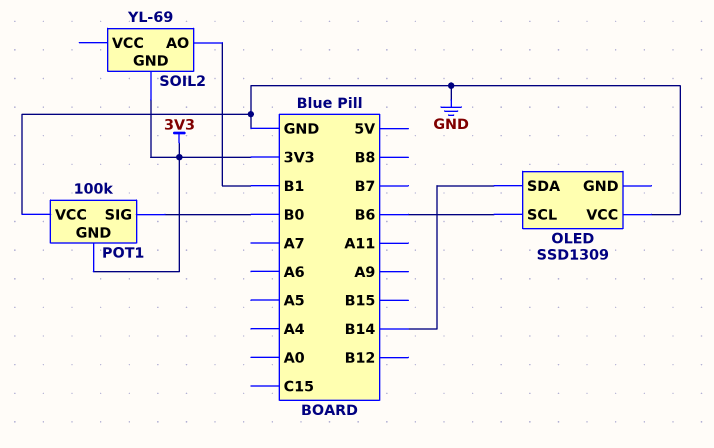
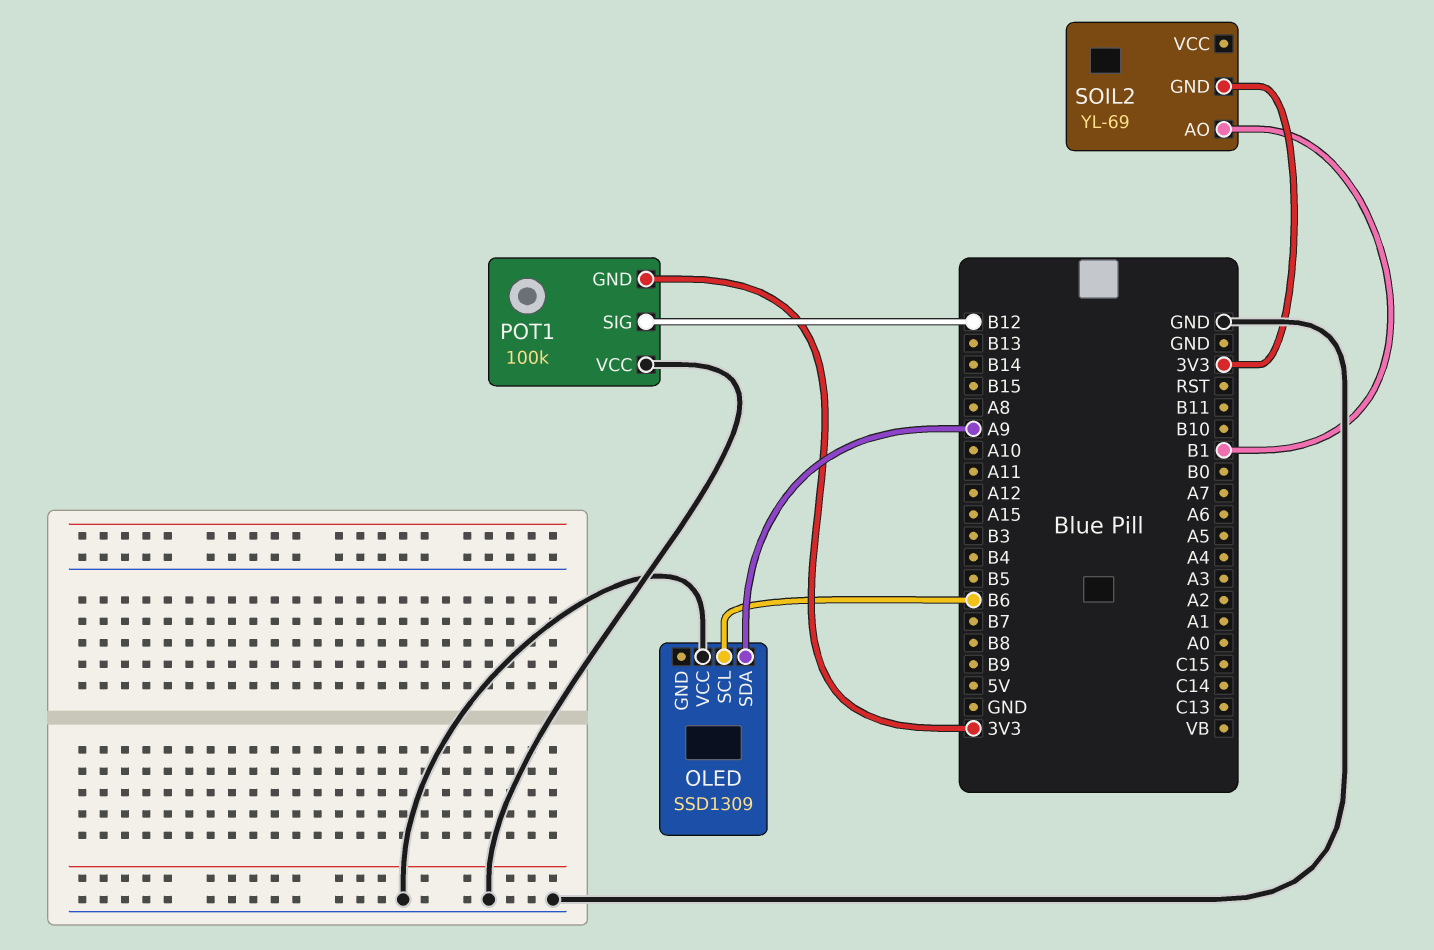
OLED pin SDA: B14 -> A9
POT1 pin SIG: B0 -> B12

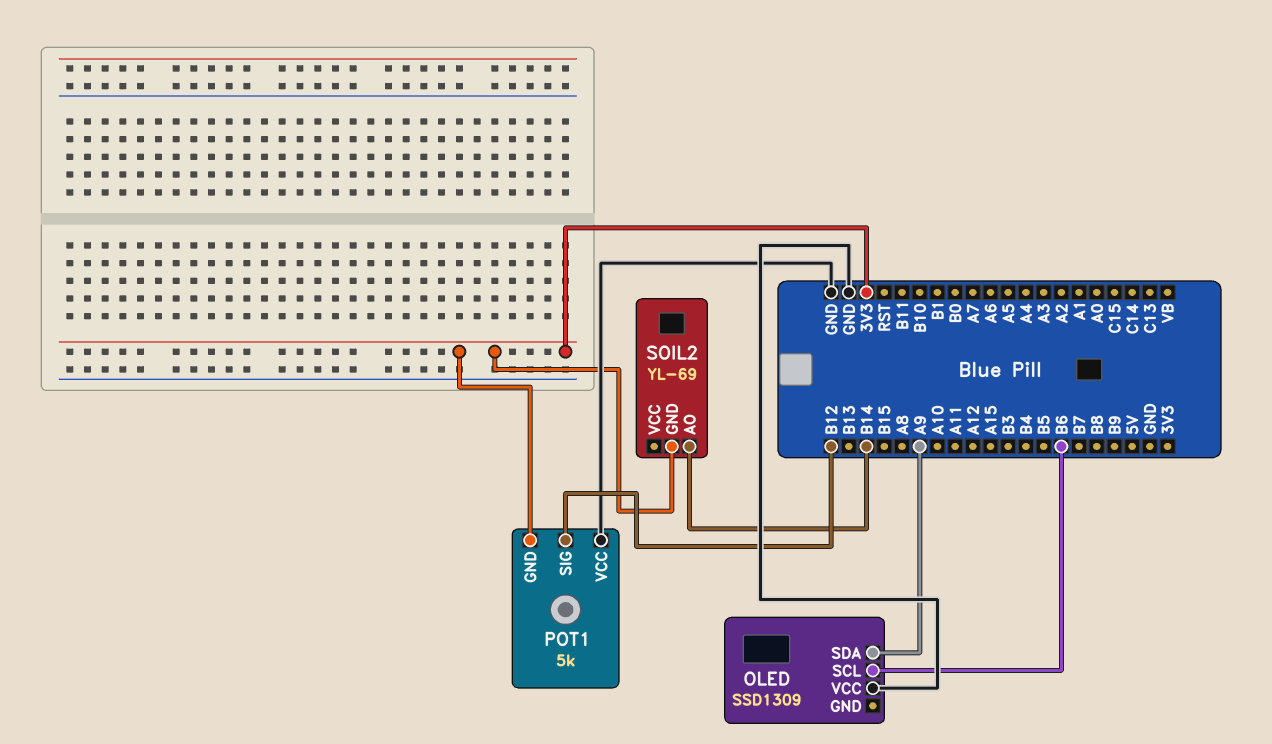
POT1: 100k -> 5k
SOIL2 pin AO: B1 -> B14

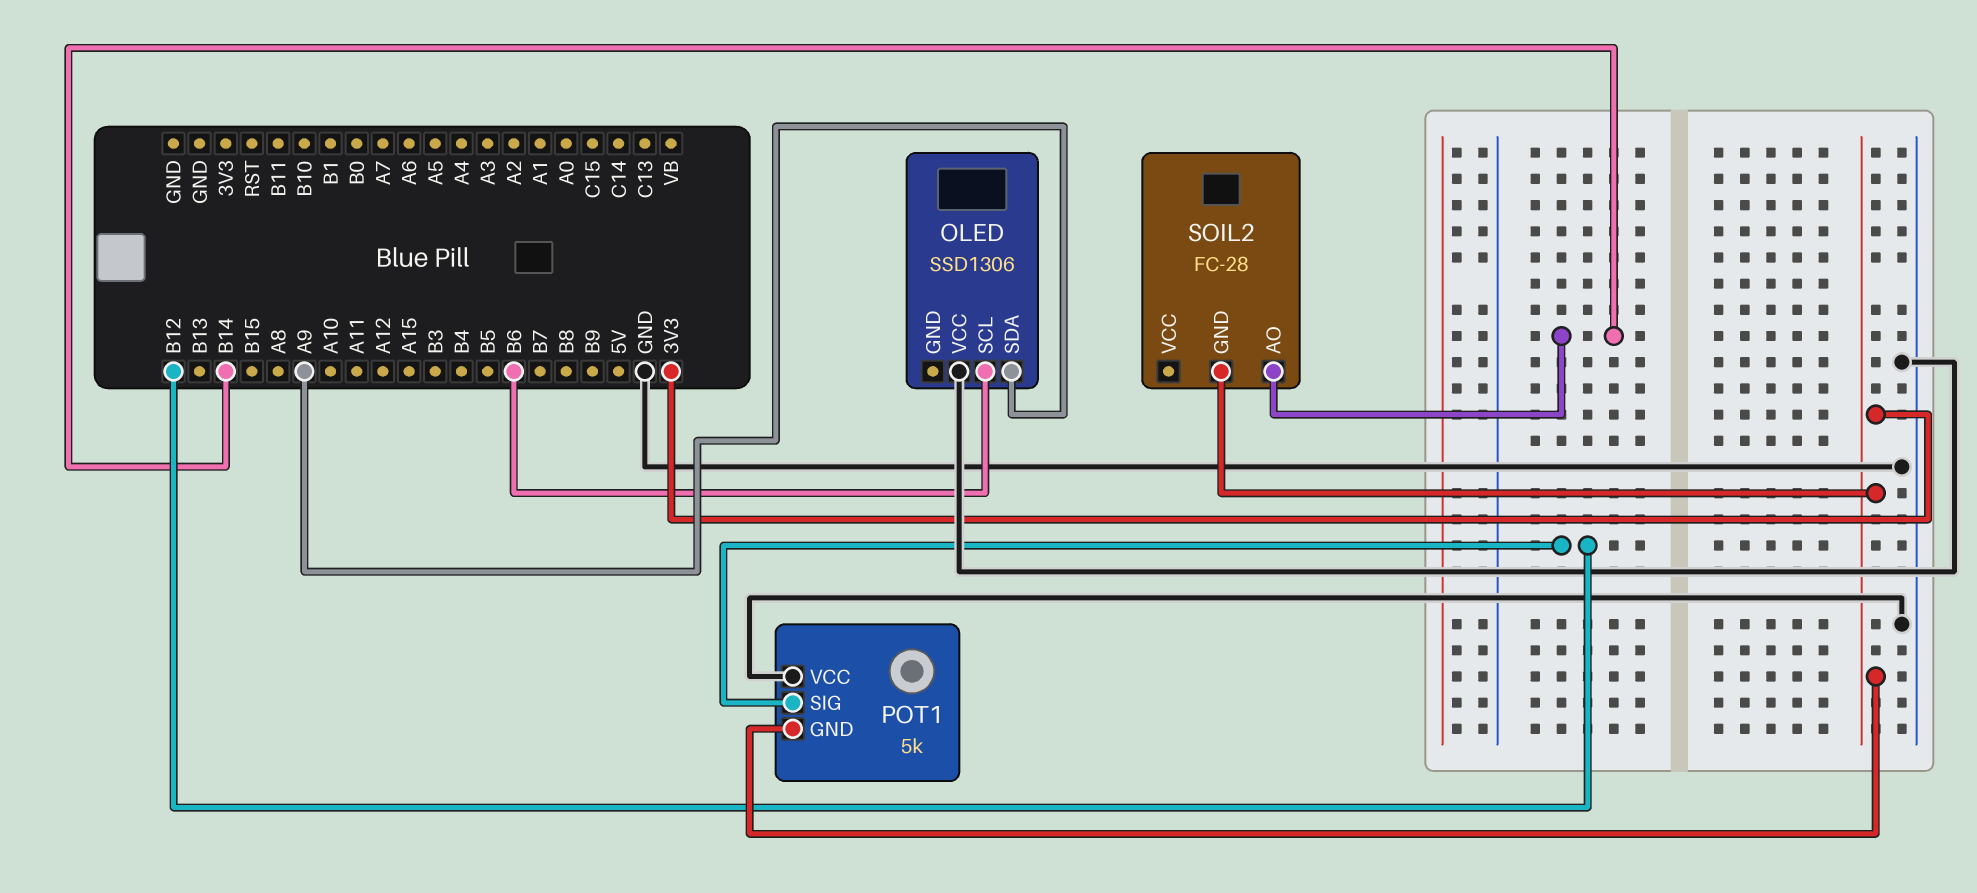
OLED: SSD1309 -> SSD1306
SOIL2: YL-69 -> FC-28

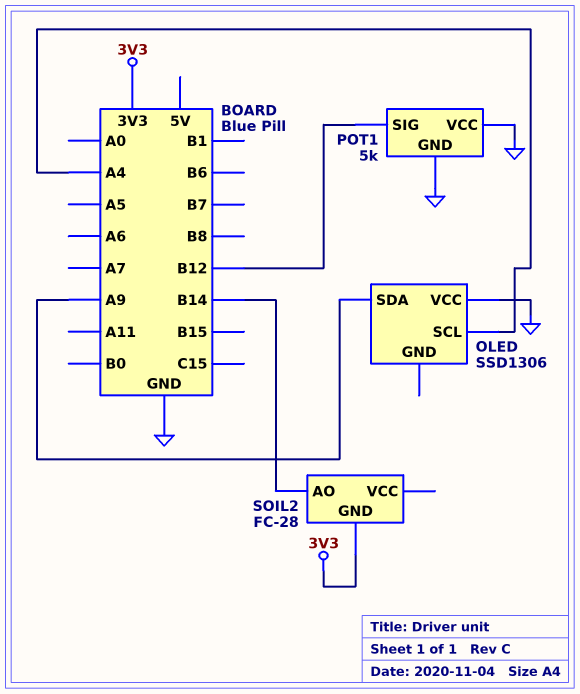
OLED pin SCL: B6 -> A4
POT1 pin GND: 3V3 -> GND

